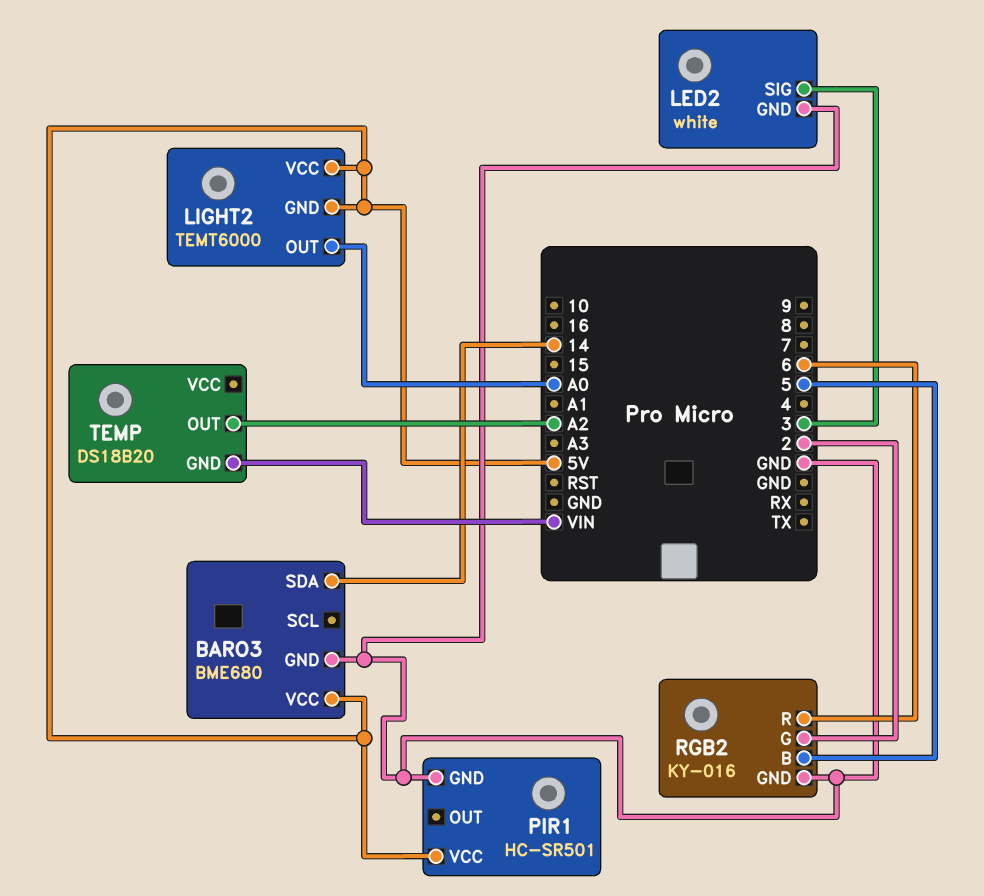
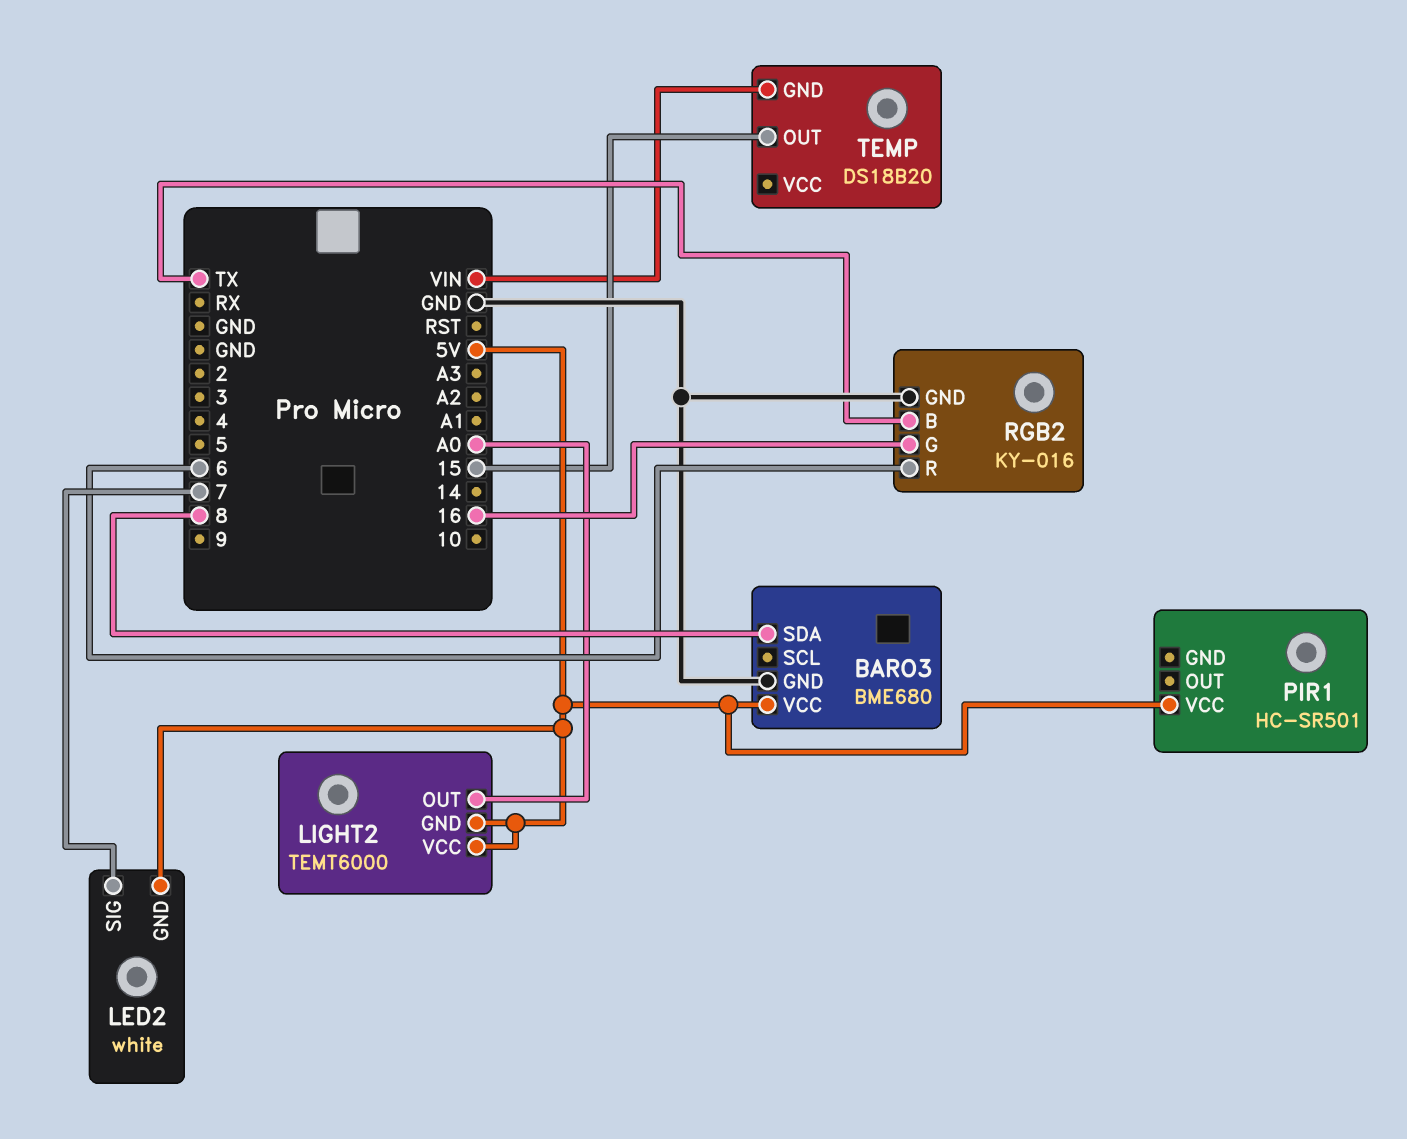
BARO3 pin SDA: 14 -> 8
LED2 pin GND: GND -> 5V
LED2 pin SIG: 3 -> 7
PIR1 pin GND: GND -> none
RGB2 pin B: 5 -> TX
RGB2 pin G: 2 -> 16
TEMP pin OUT: A2 -> 15

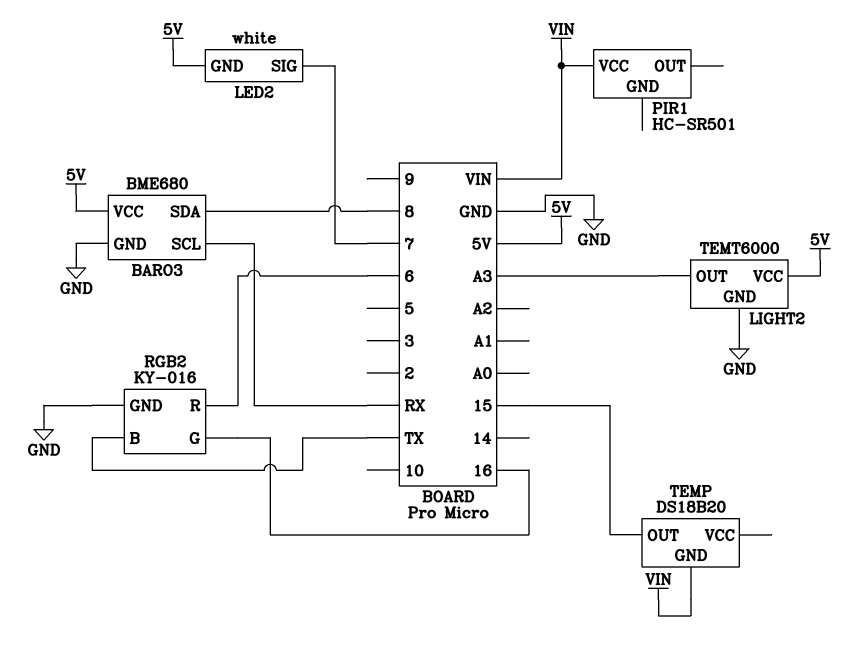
BARO3 pin SCL: none -> RX
LIGHT2 pin GND: 5V -> GND
LIGHT2 pin OUT: A0 -> A3
PIR1 pin VCC: 5V -> VIN

